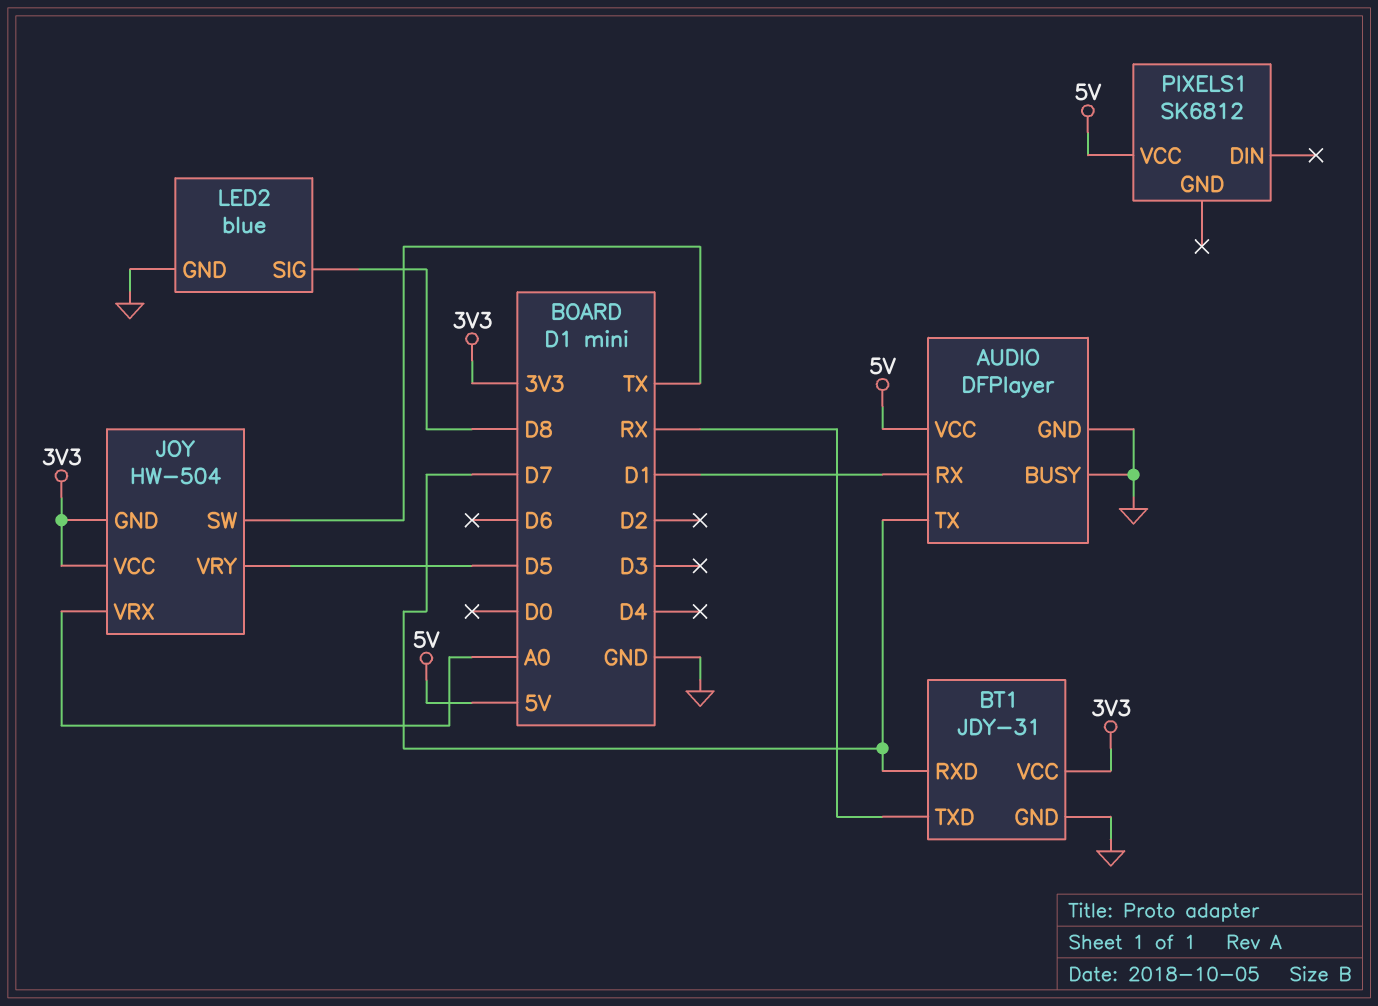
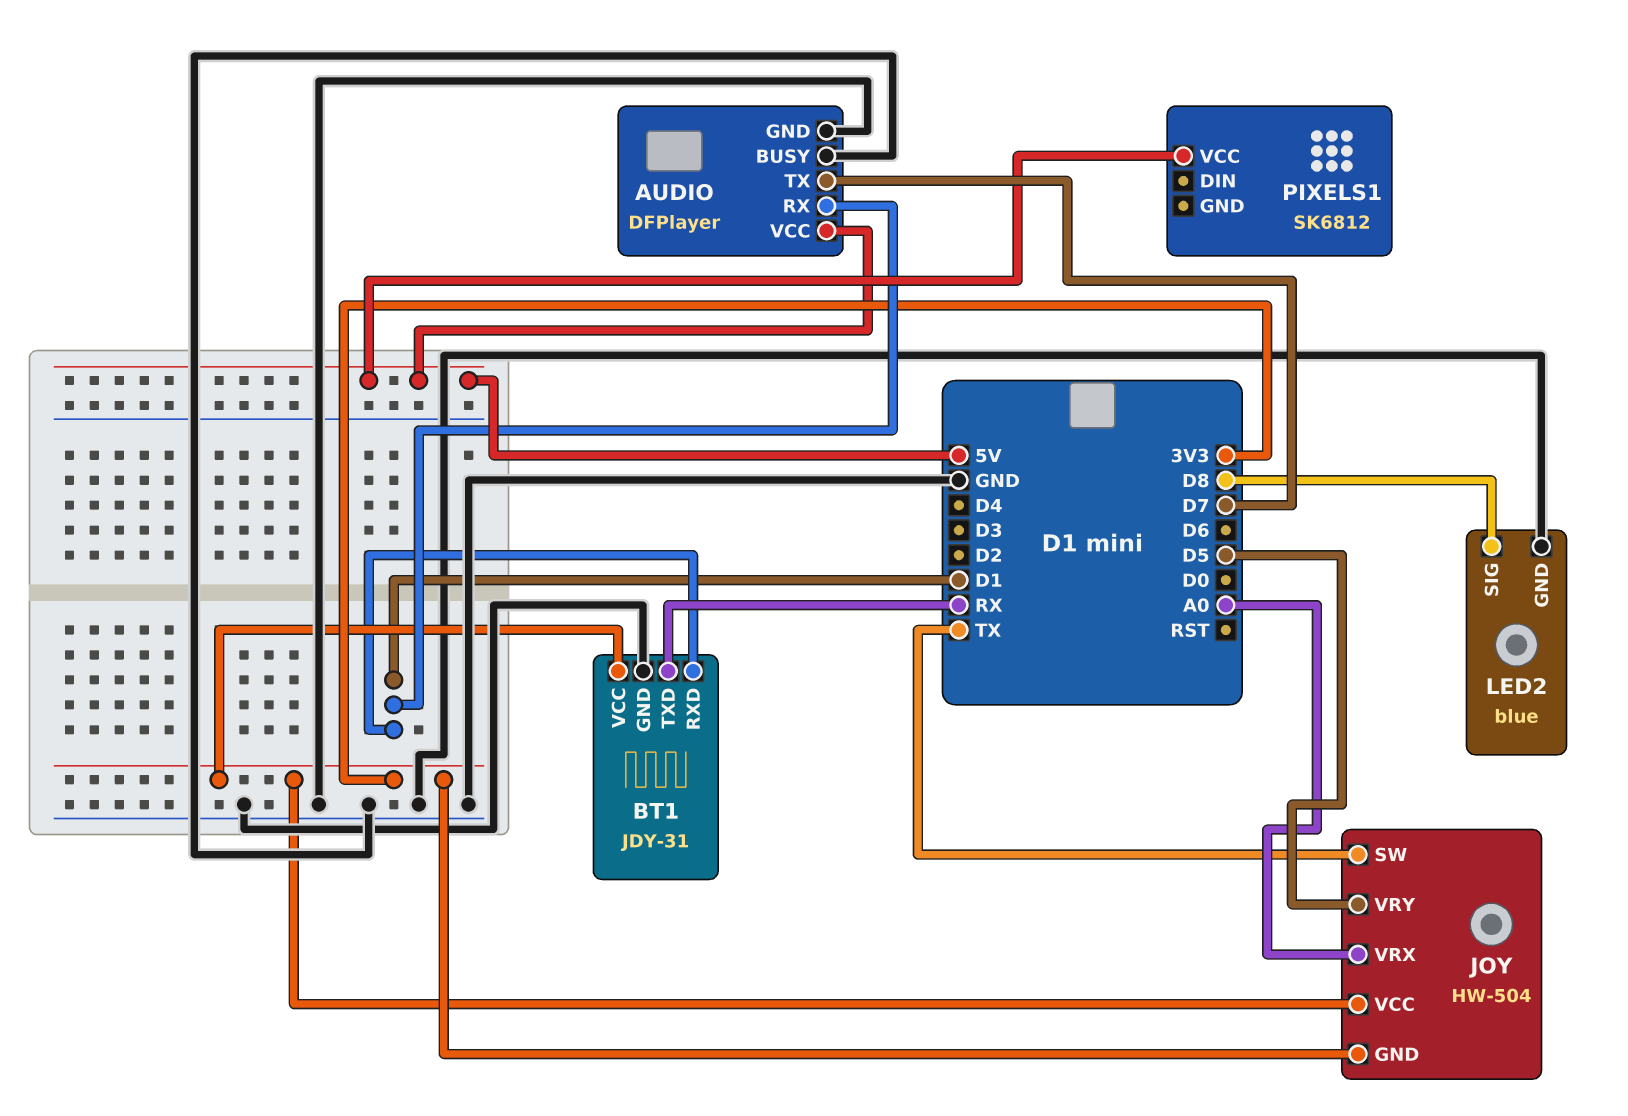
BT1 pin RXD: D7 -> D1

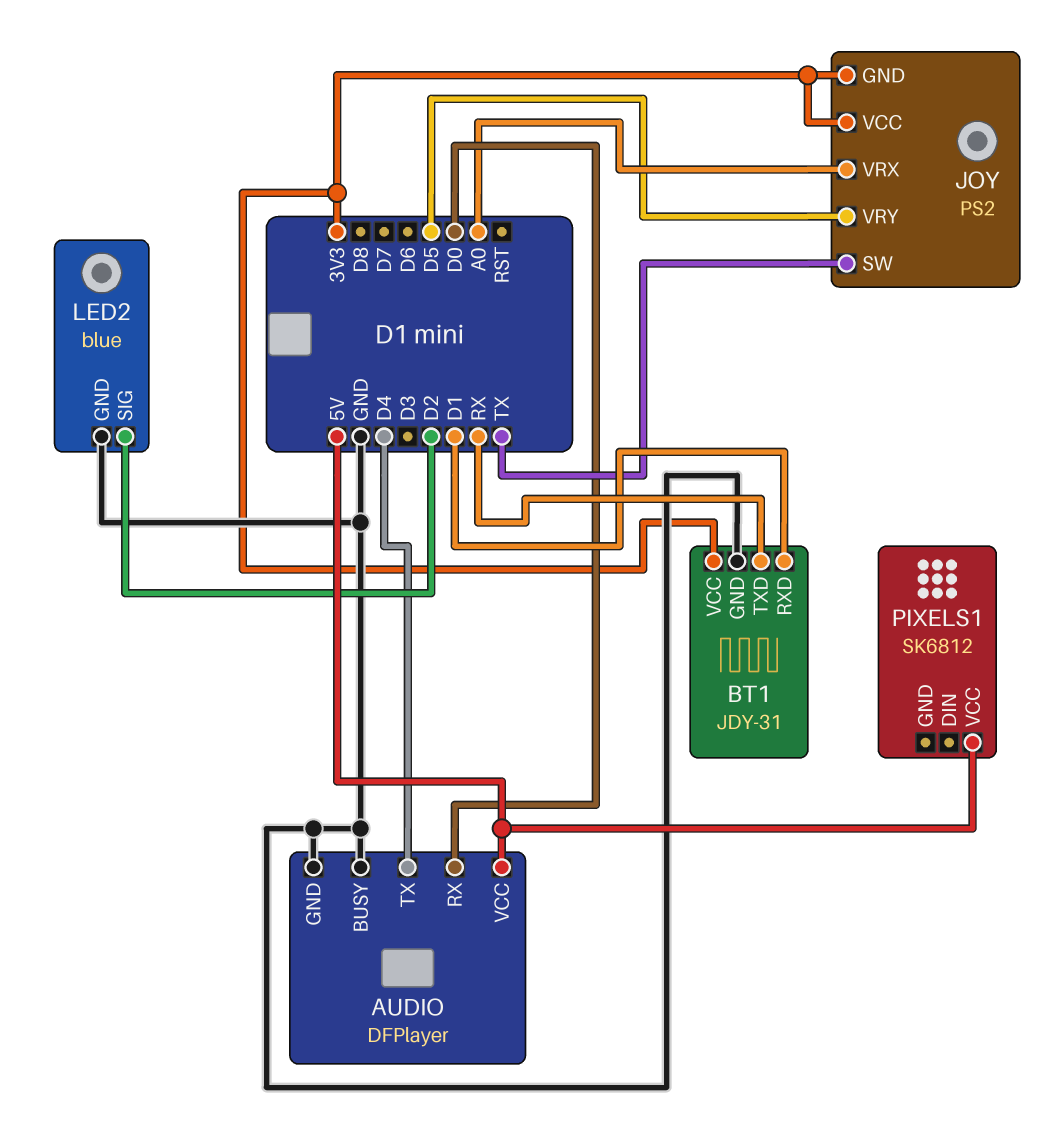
AUDIO pin RX: D1 -> D0
AUDIO pin TX: D7 -> D4
JOY: HW-504 -> PS2
LED2 pin SIG: D8 -> D2

